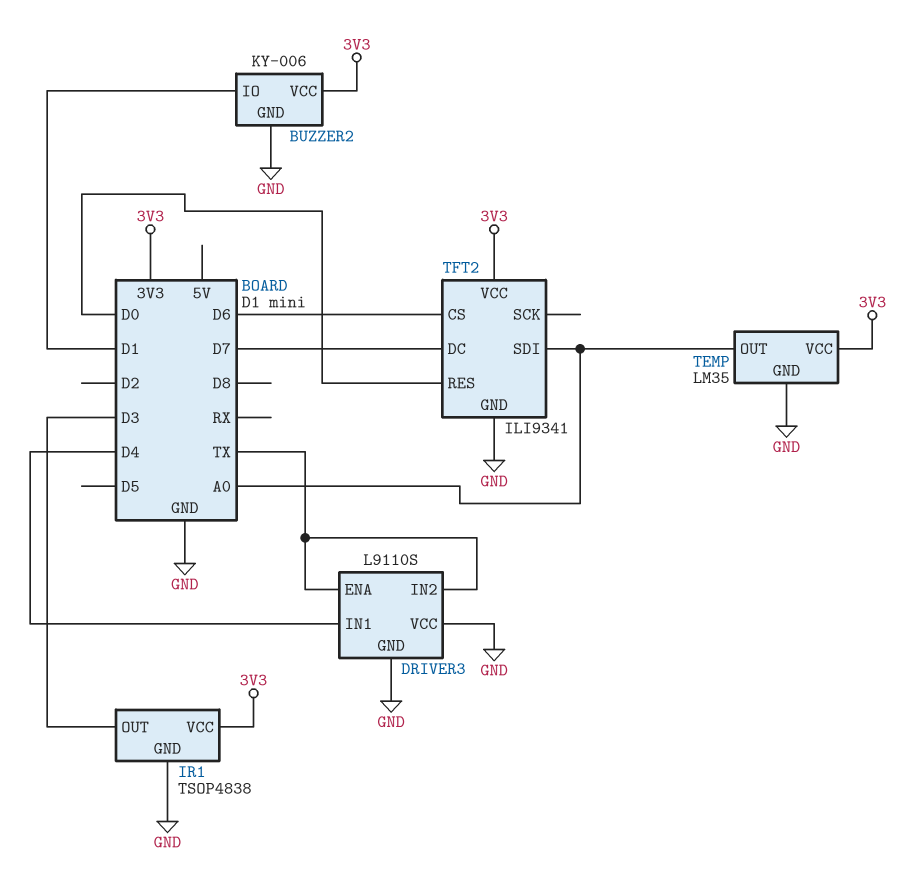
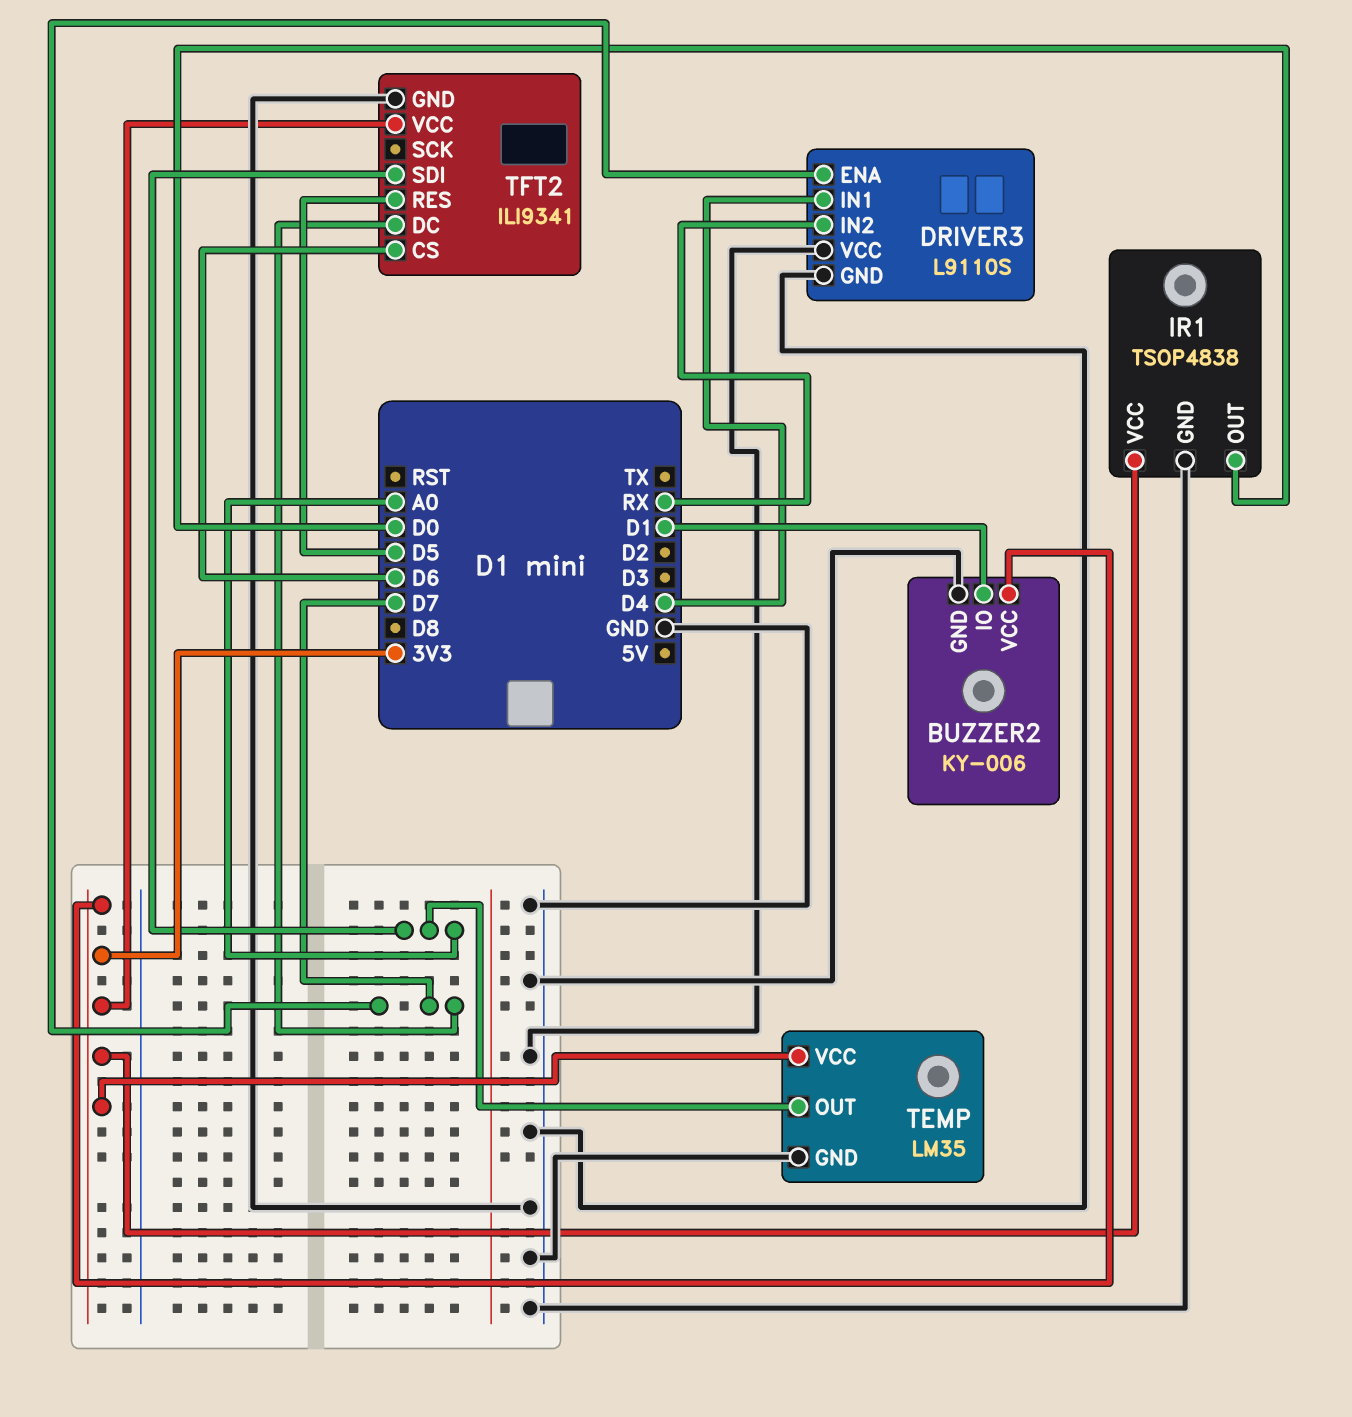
DRIVER3 pin ENA: TX -> D7
DRIVER3 pin IN2: TX -> RX
IR1 pin OUT: D3 -> D0
TFT2 pin RES: D0 -> D5

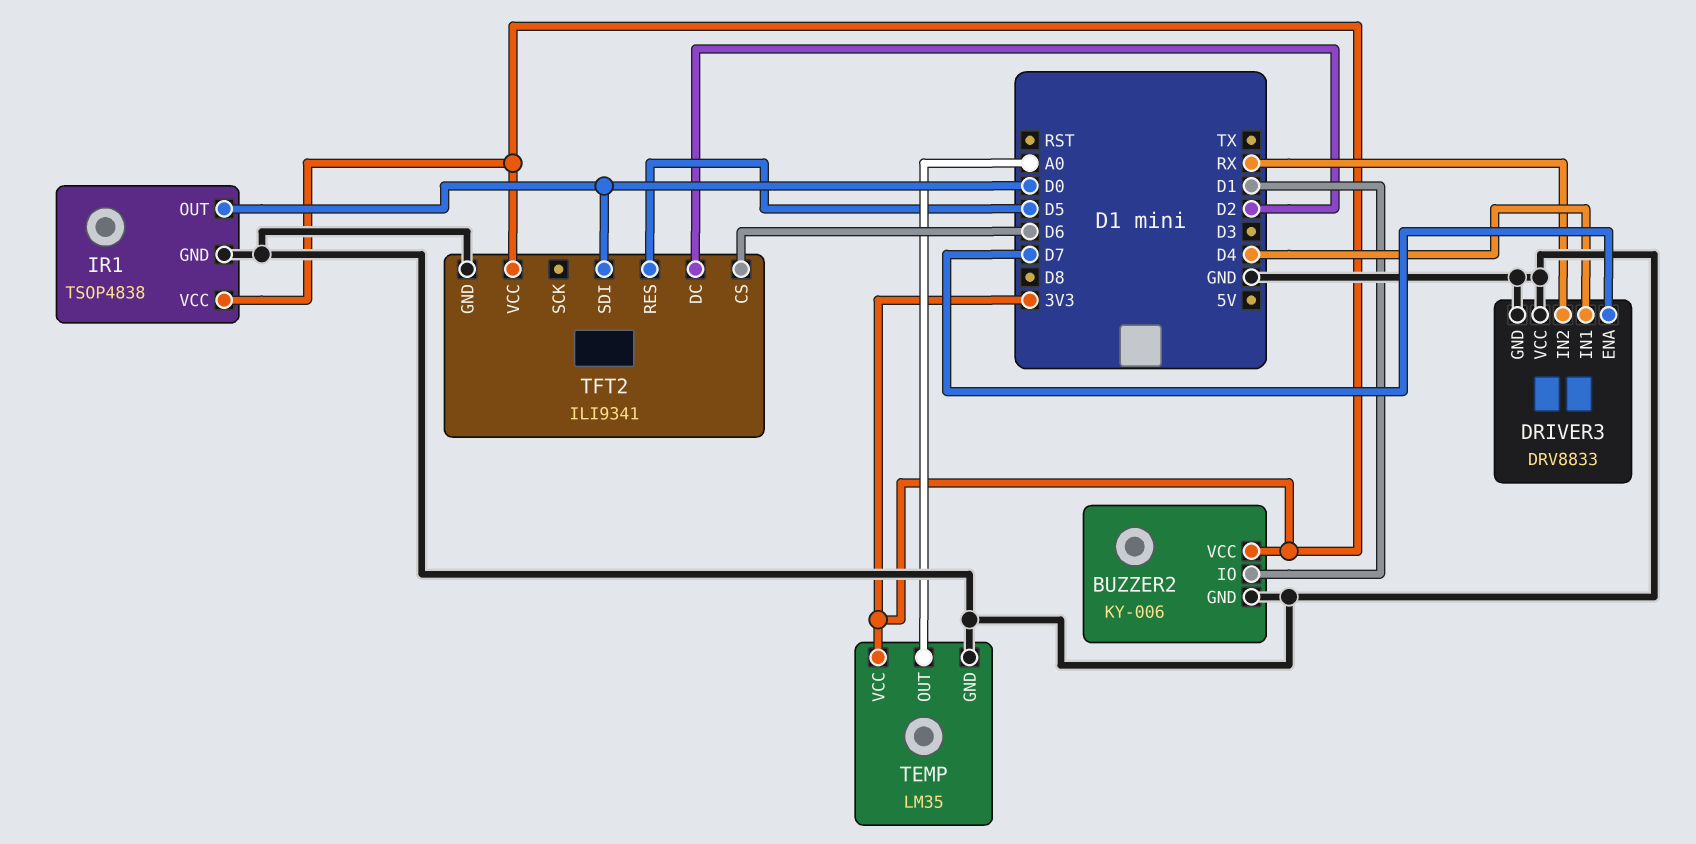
DRIVER3: L9110S -> DRV8833
TFT2 pin DC: D7 -> D2
TFT2 pin SDI: A0 -> D0

